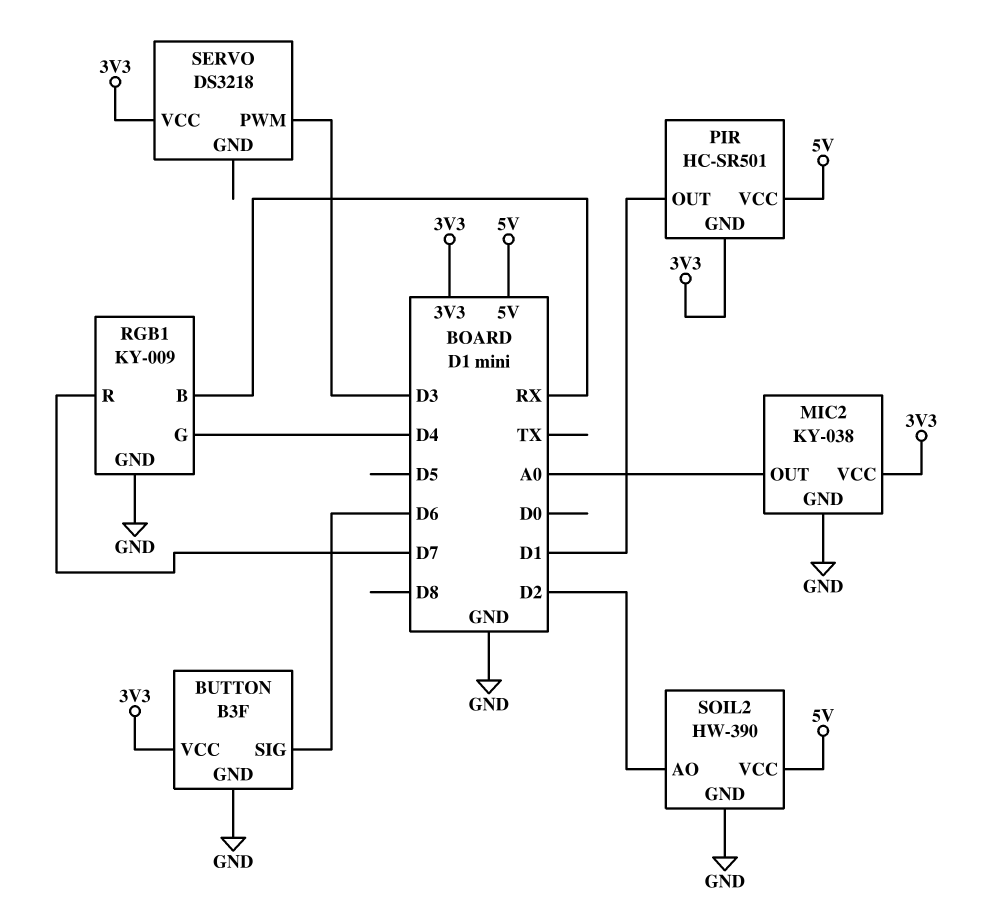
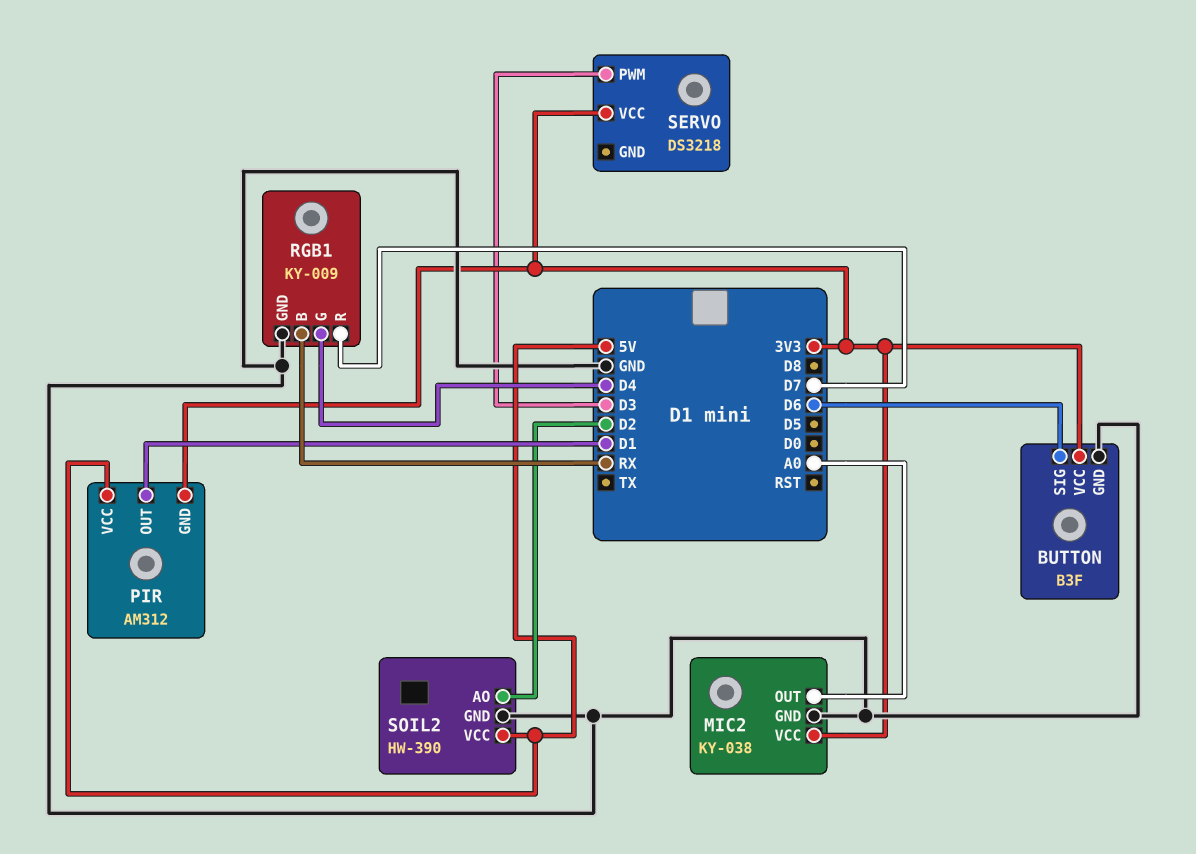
PIR: HC-SR501 -> AM312

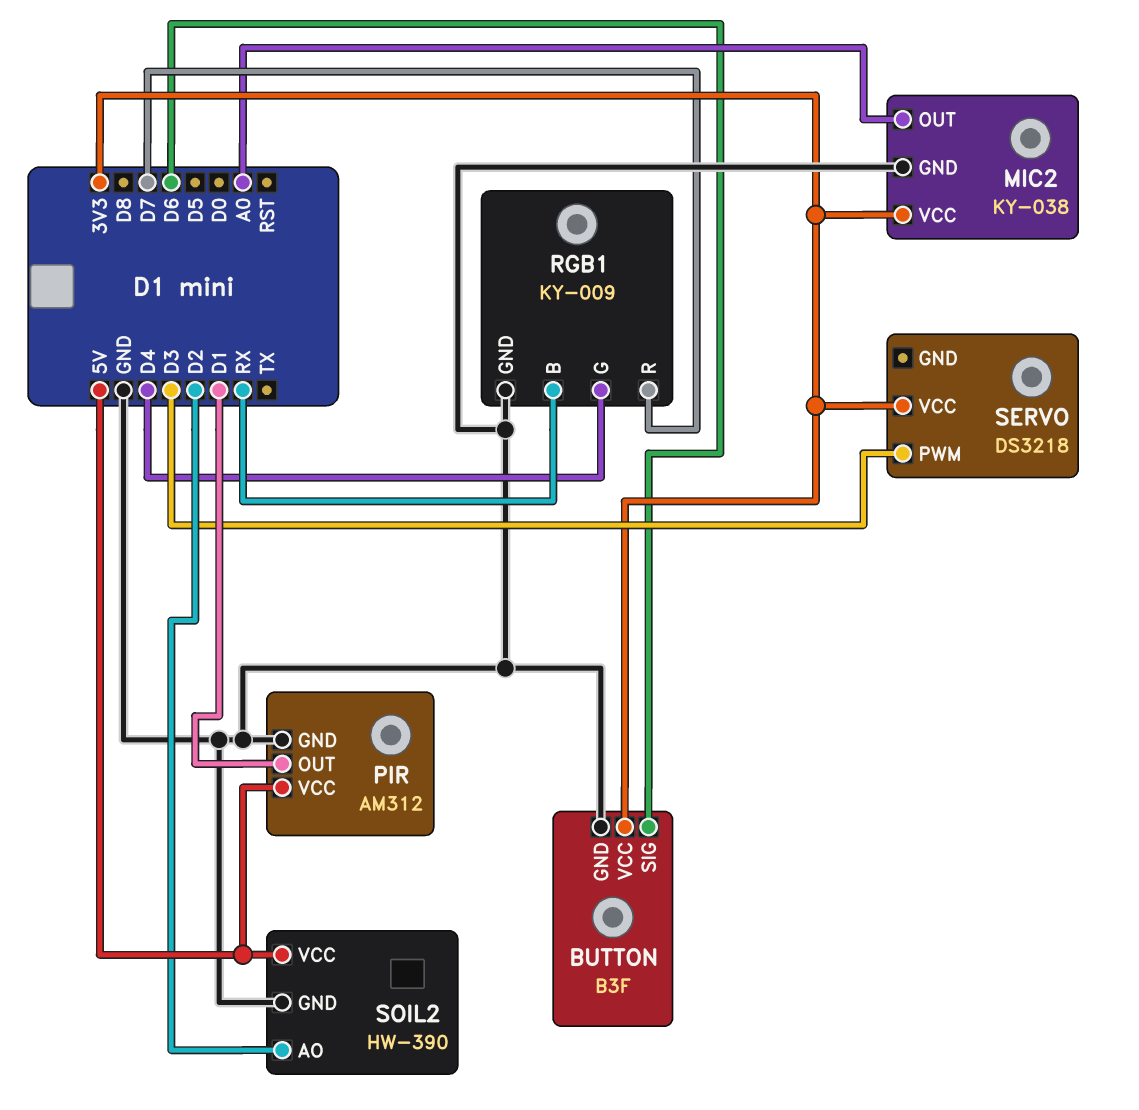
PIR pin GND: 3V3 -> GND

